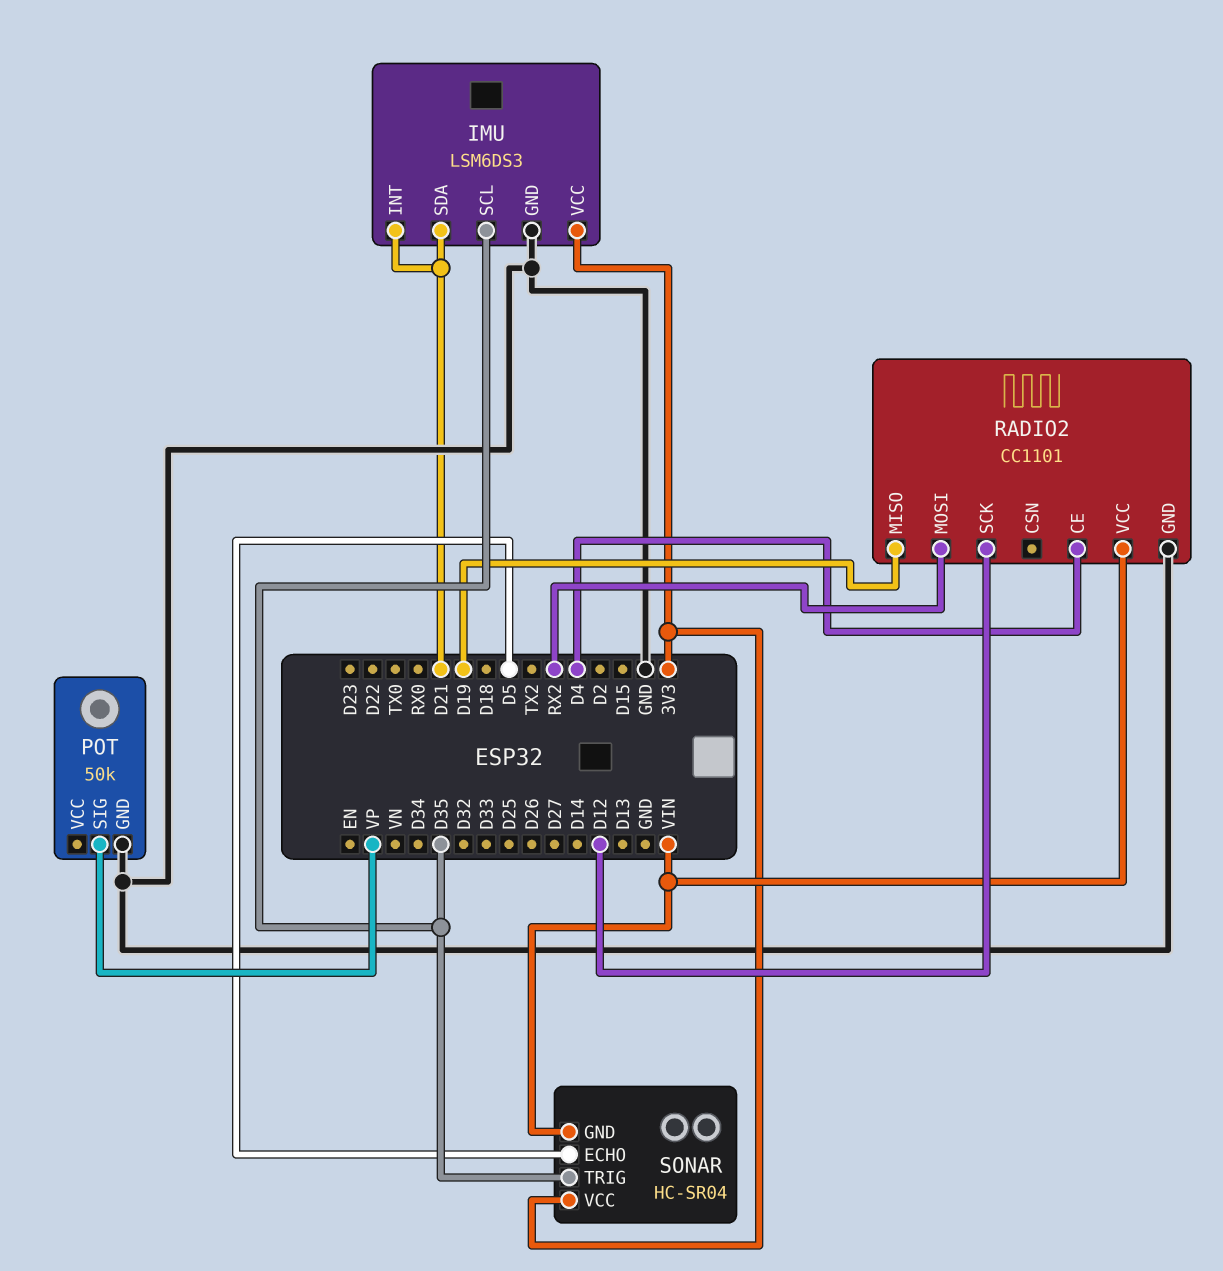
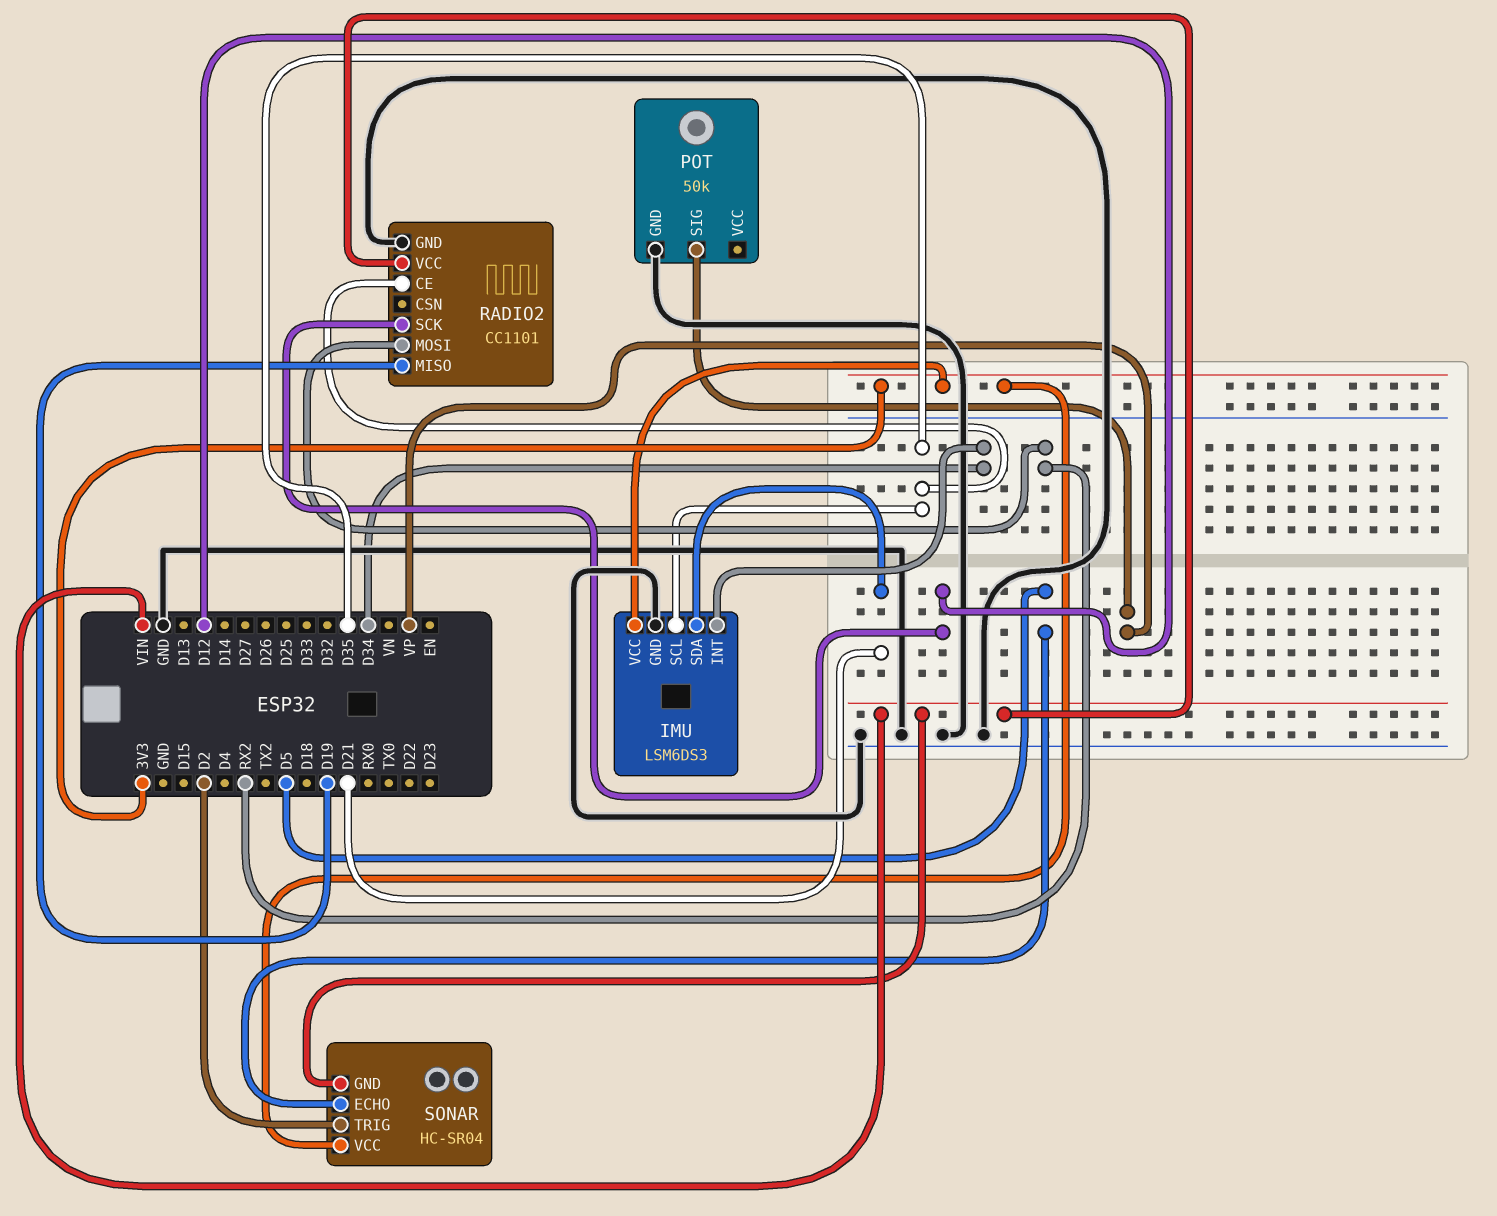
IMU pin INT: D21 -> D34
RADIO2 pin CE: D4 -> D35
SONAR pin TRIG: D35 -> D2

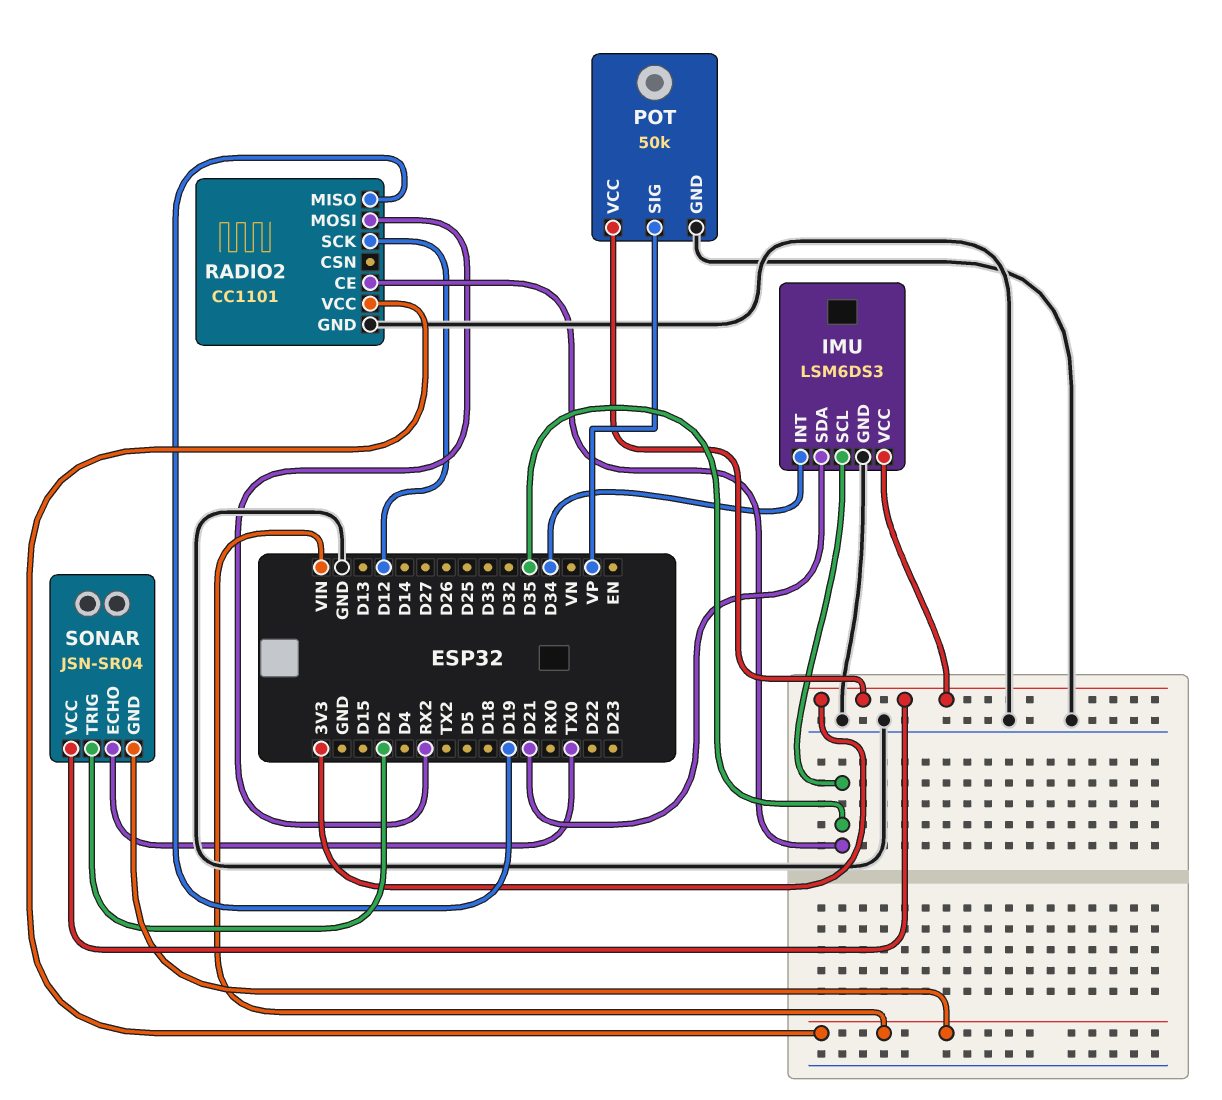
POT pin VCC: none -> 3V3
SONAR: HC-SR04 -> JSN-SR04
SONAR pin ECHO: D5 -> TX0

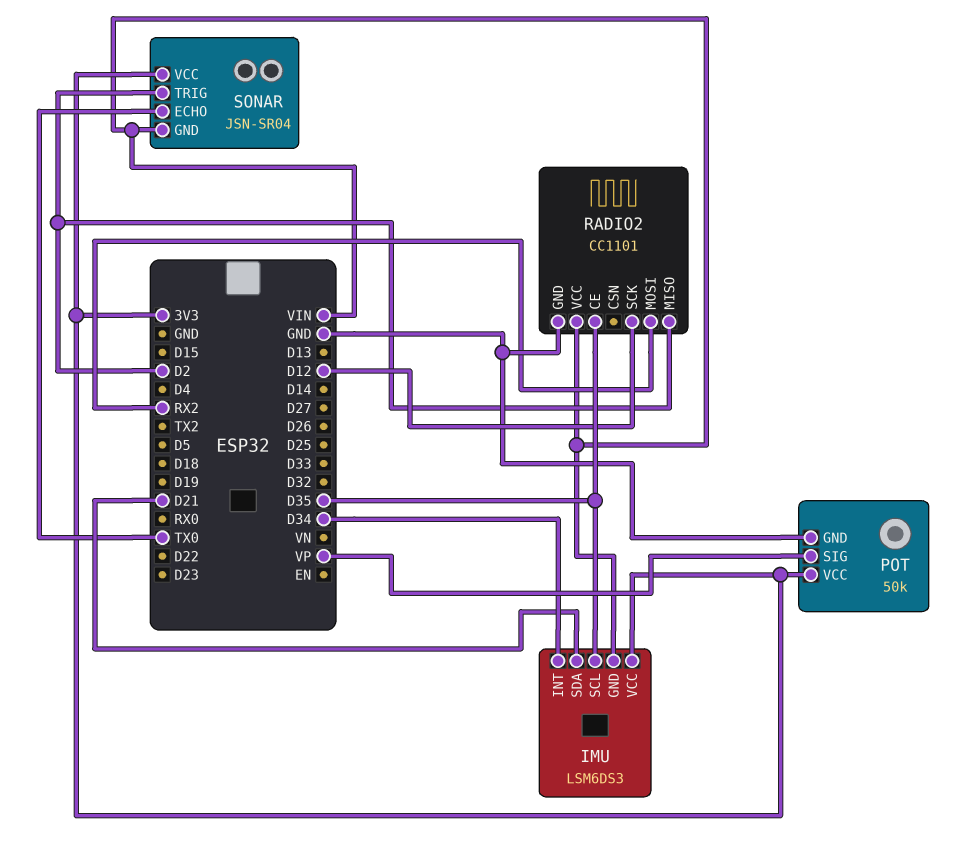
IMU pin GND: GND -> VIN
RADIO2 pin MISO: D19 -> D2

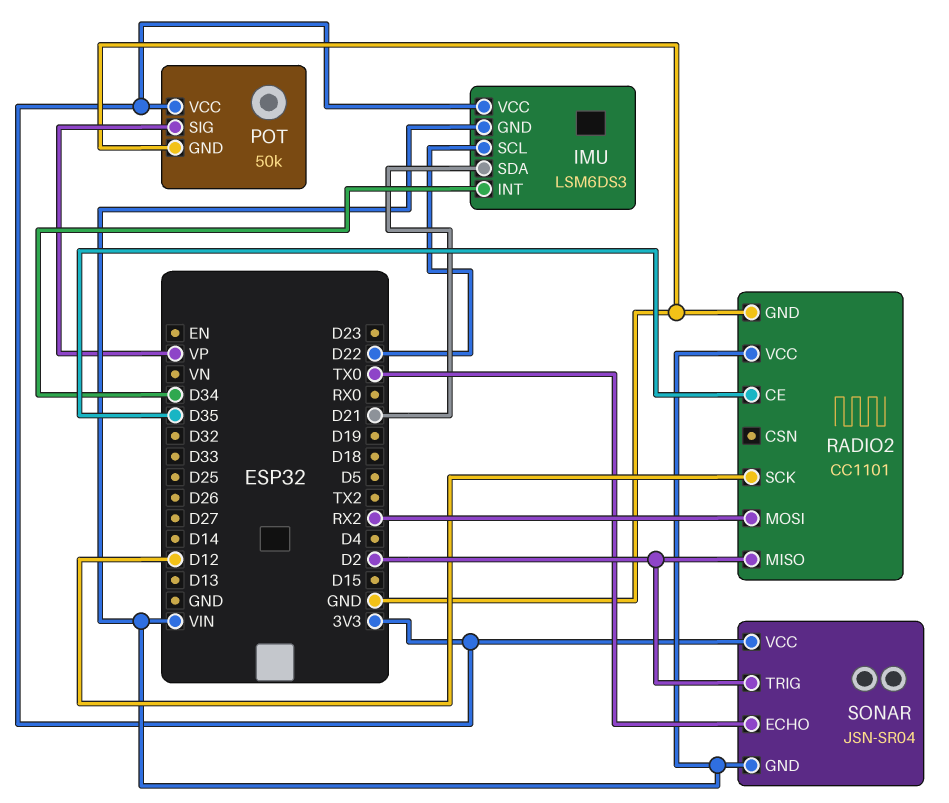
IMU pin SCL: D35 -> D22

